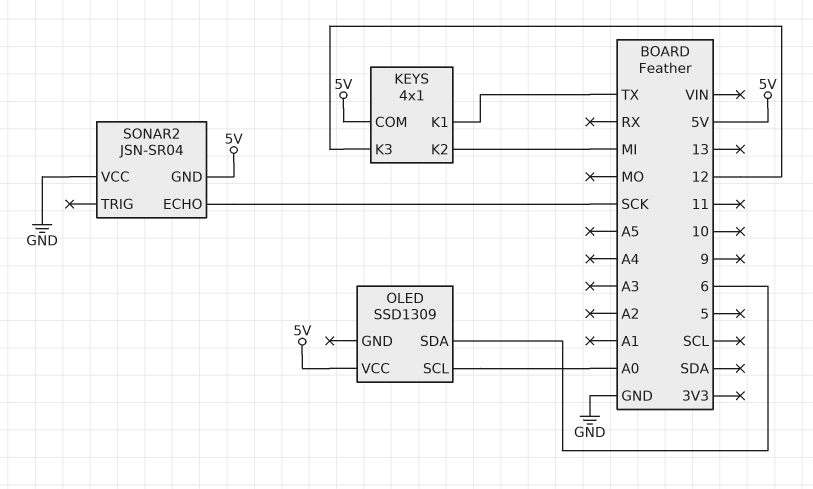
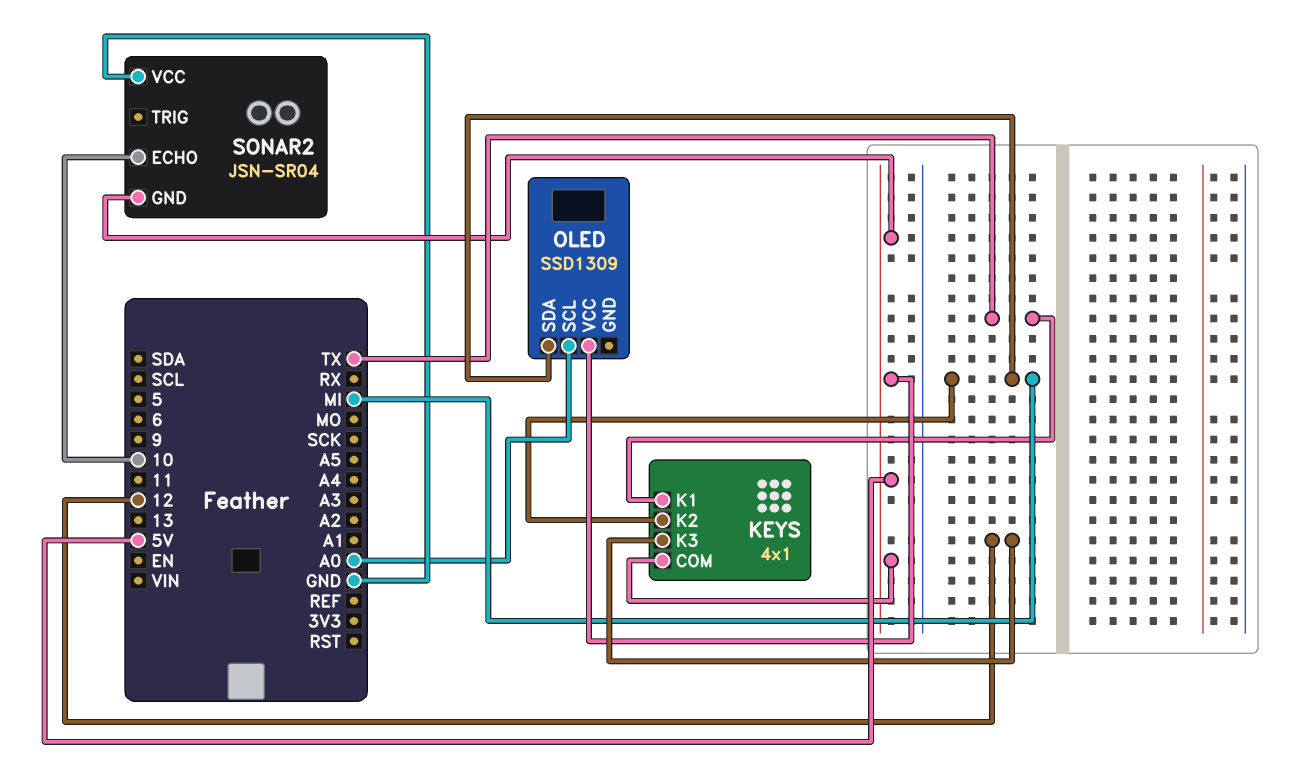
OLED pin SDA: 6 -> MI
SONAR2 pin ECHO: SCK -> 10

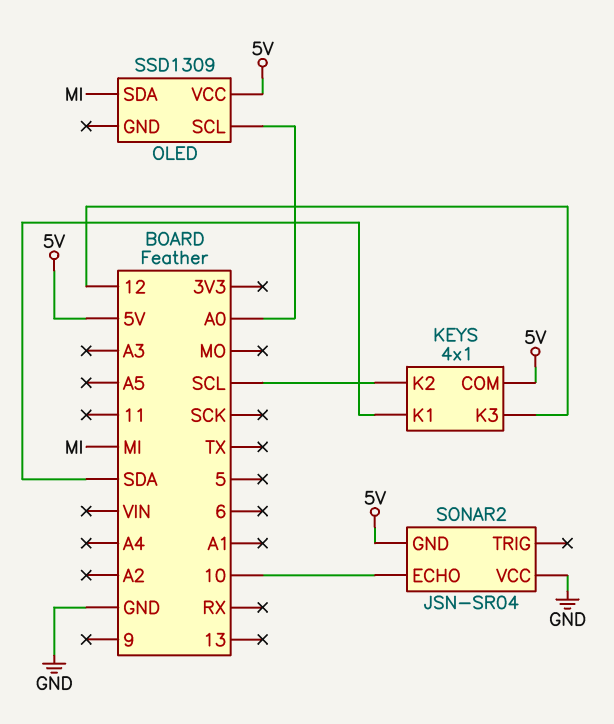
KEYS pin K1: TX -> SDA
KEYS pin K2: MI -> SCL

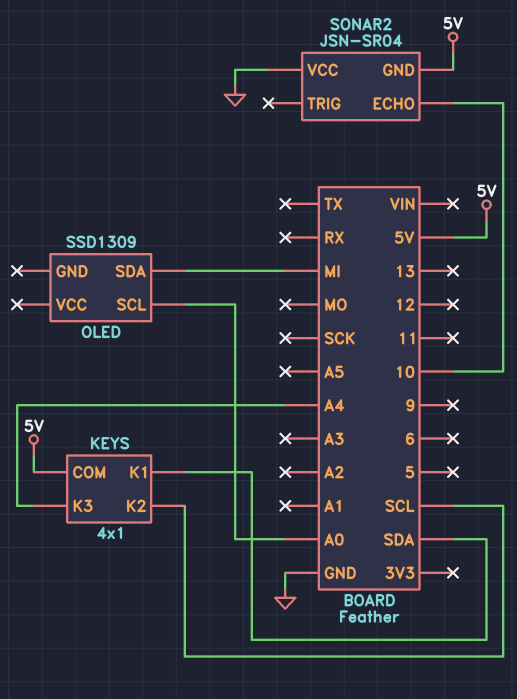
KEYS pin K3: 12 -> A4
OLED pin VCC: 5V -> none

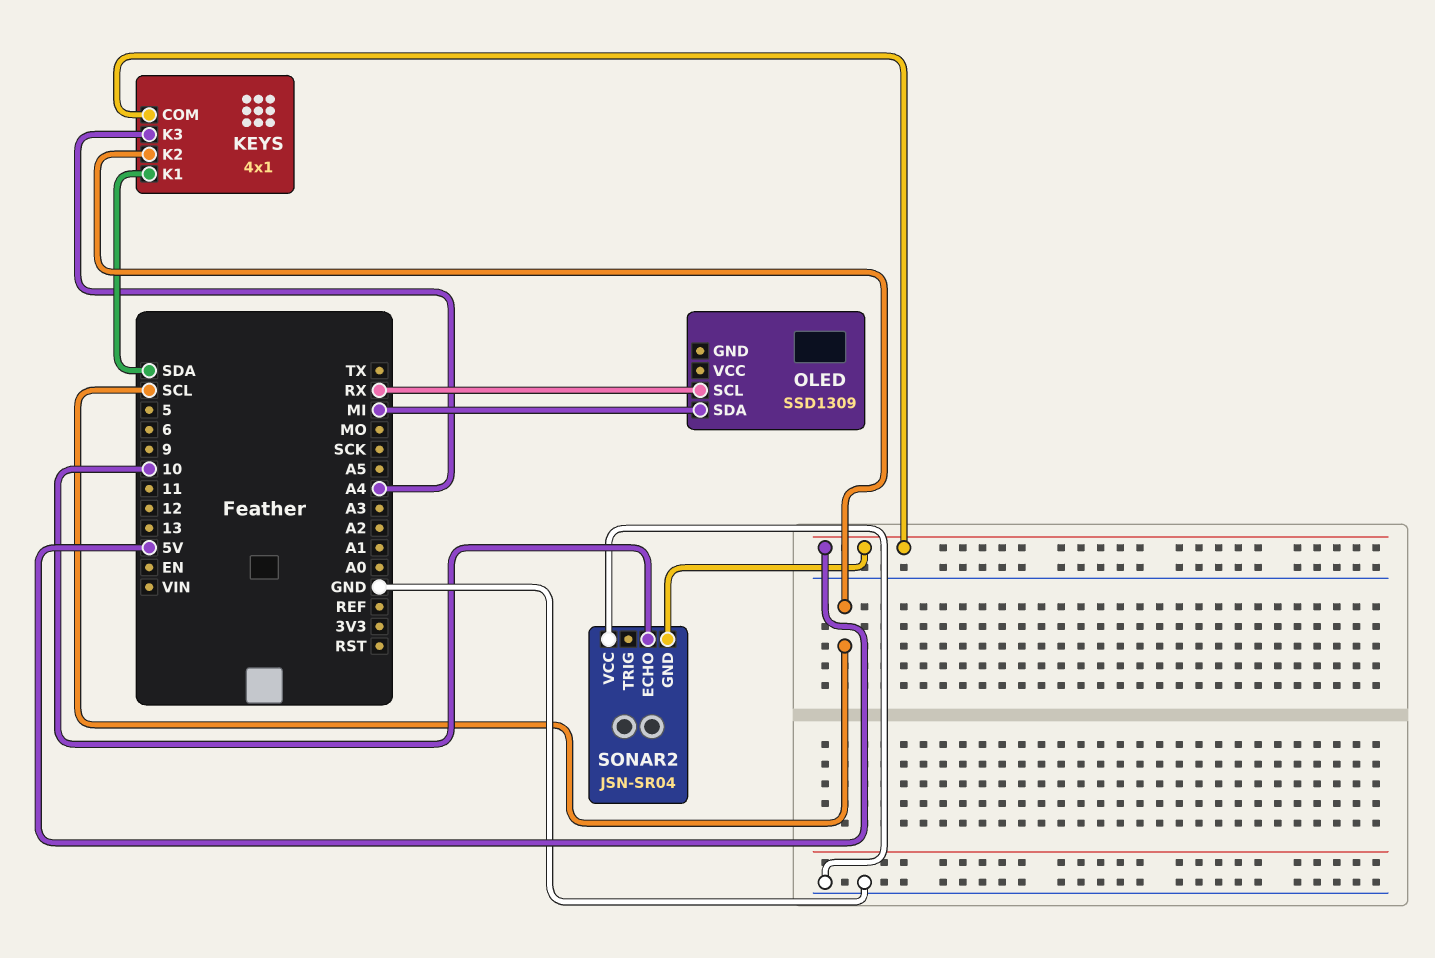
OLED pin SCL: A0 -> RX

